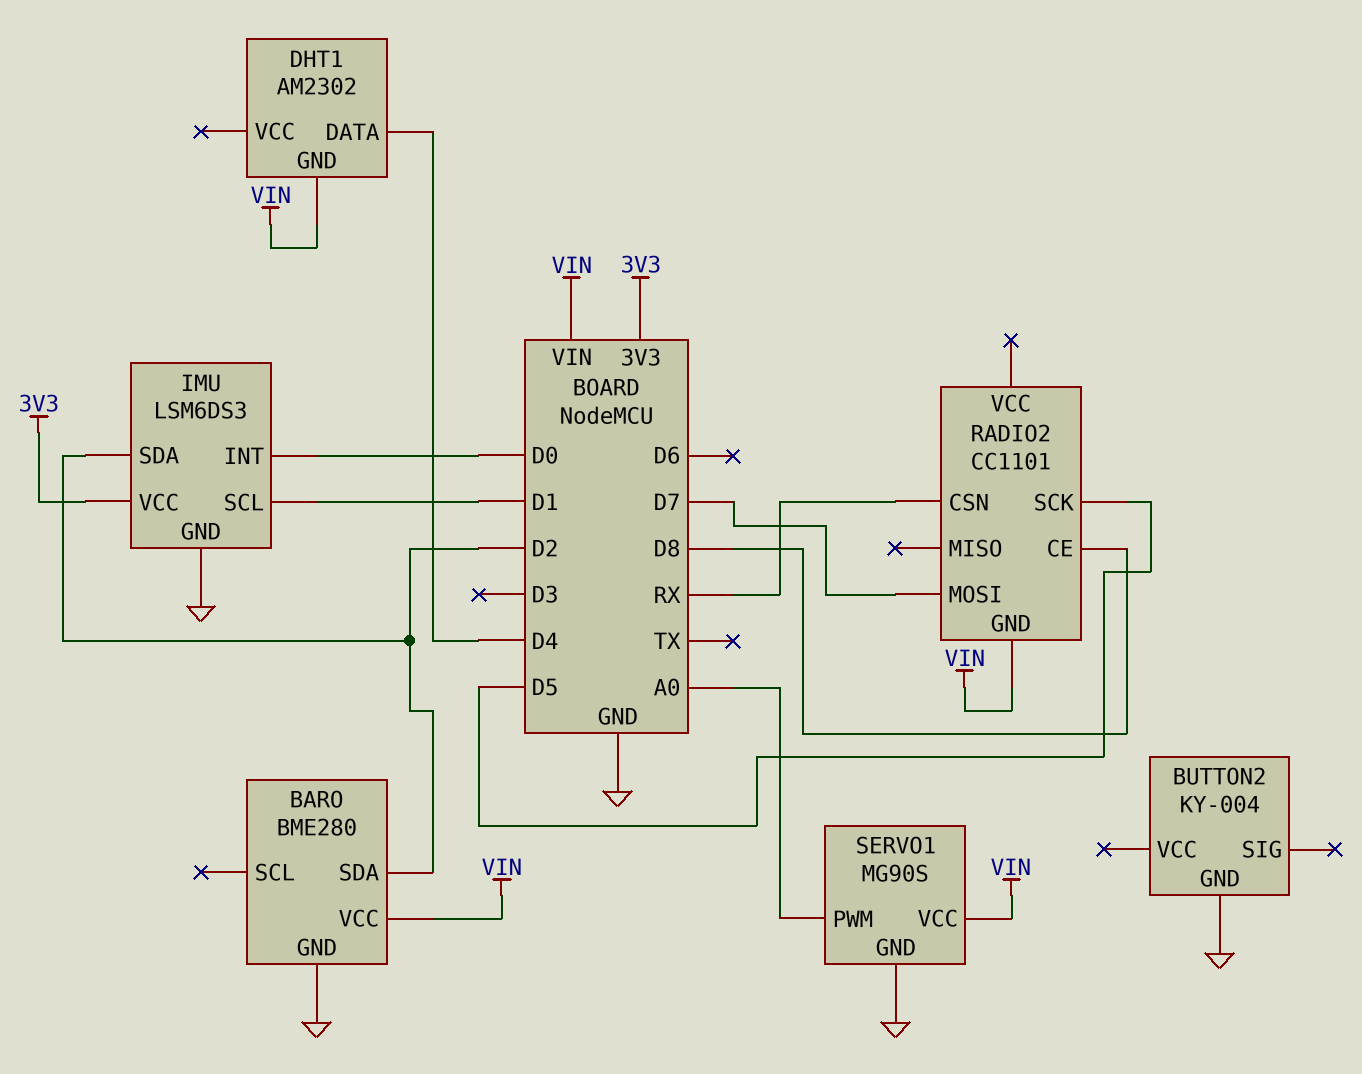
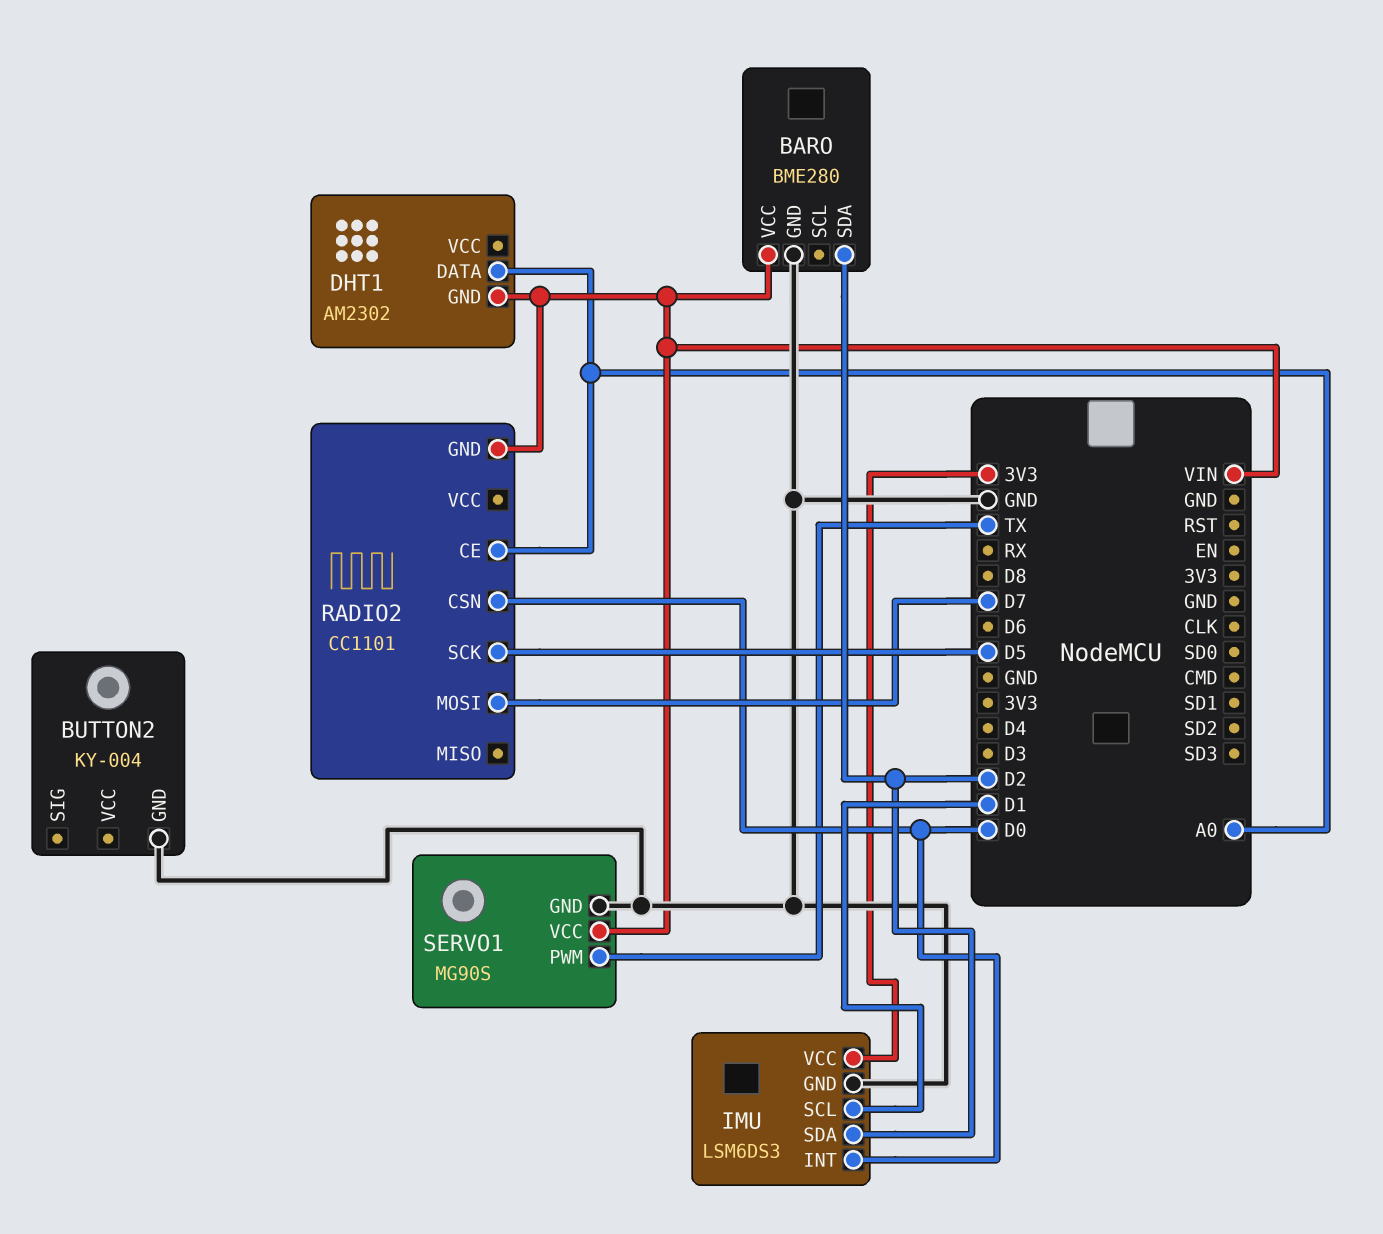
DHT1 pin DATA: D4 -> A0
RADIO2 pin CE: D8 -> A0
RADIO2 pin CSN: RX -> D0
SERVO1 pin PWM: A0 -> TX

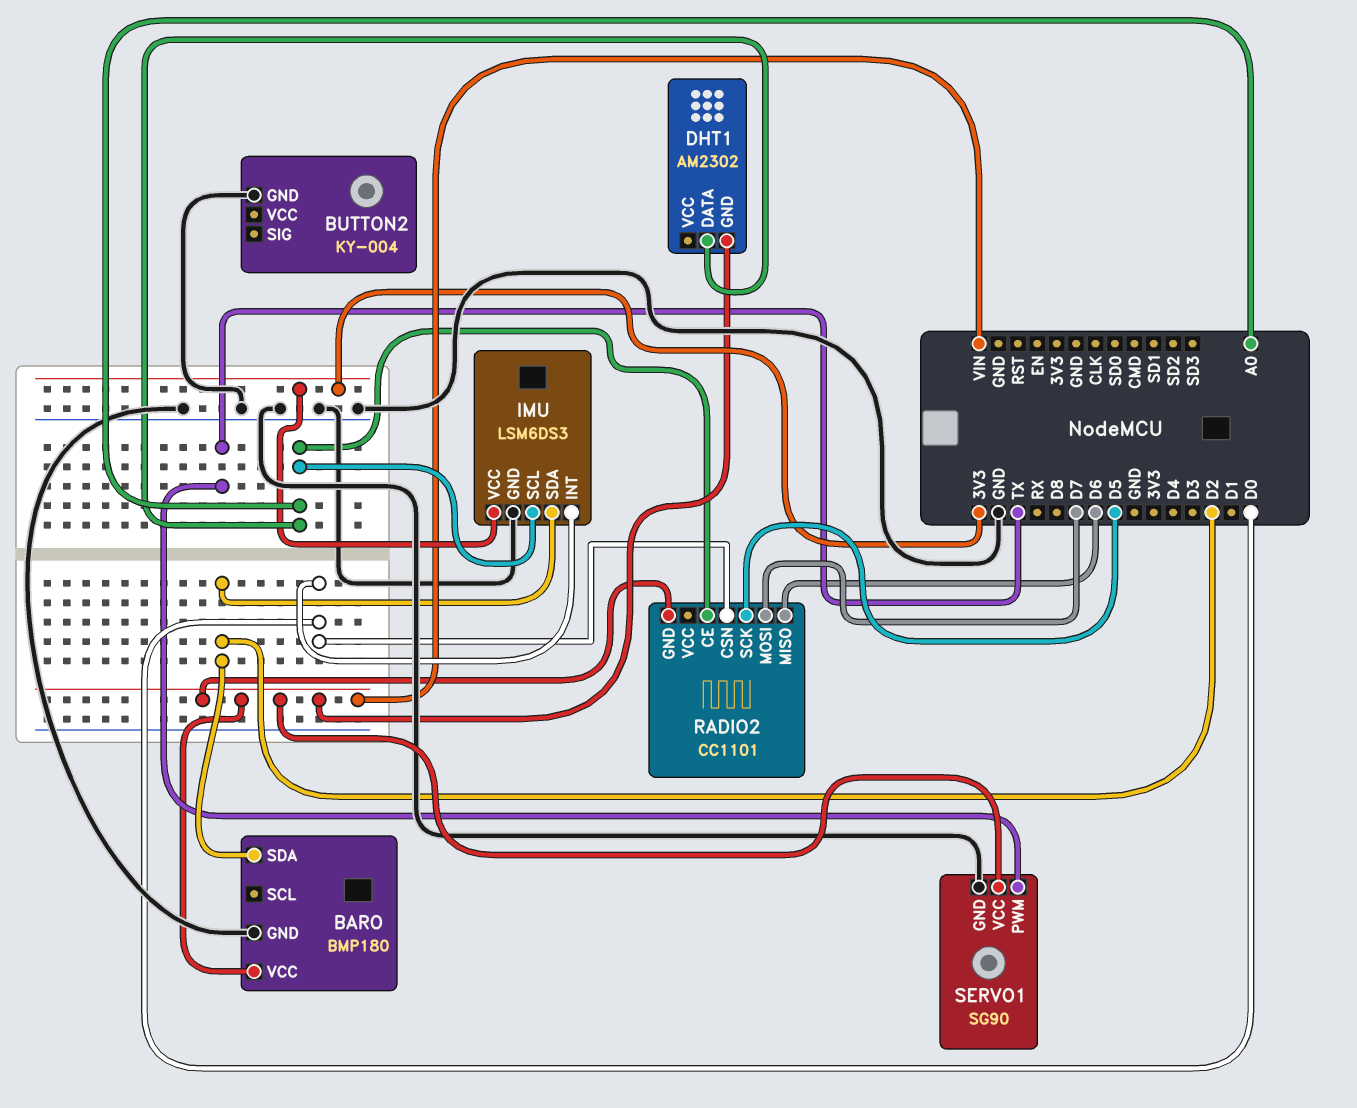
BARO: BME280 -> BMP180
IMU pin SCL: D1 -> A0
RADIO2 pin MISO: none -> D6
SERVO1: MG90S -> SG90

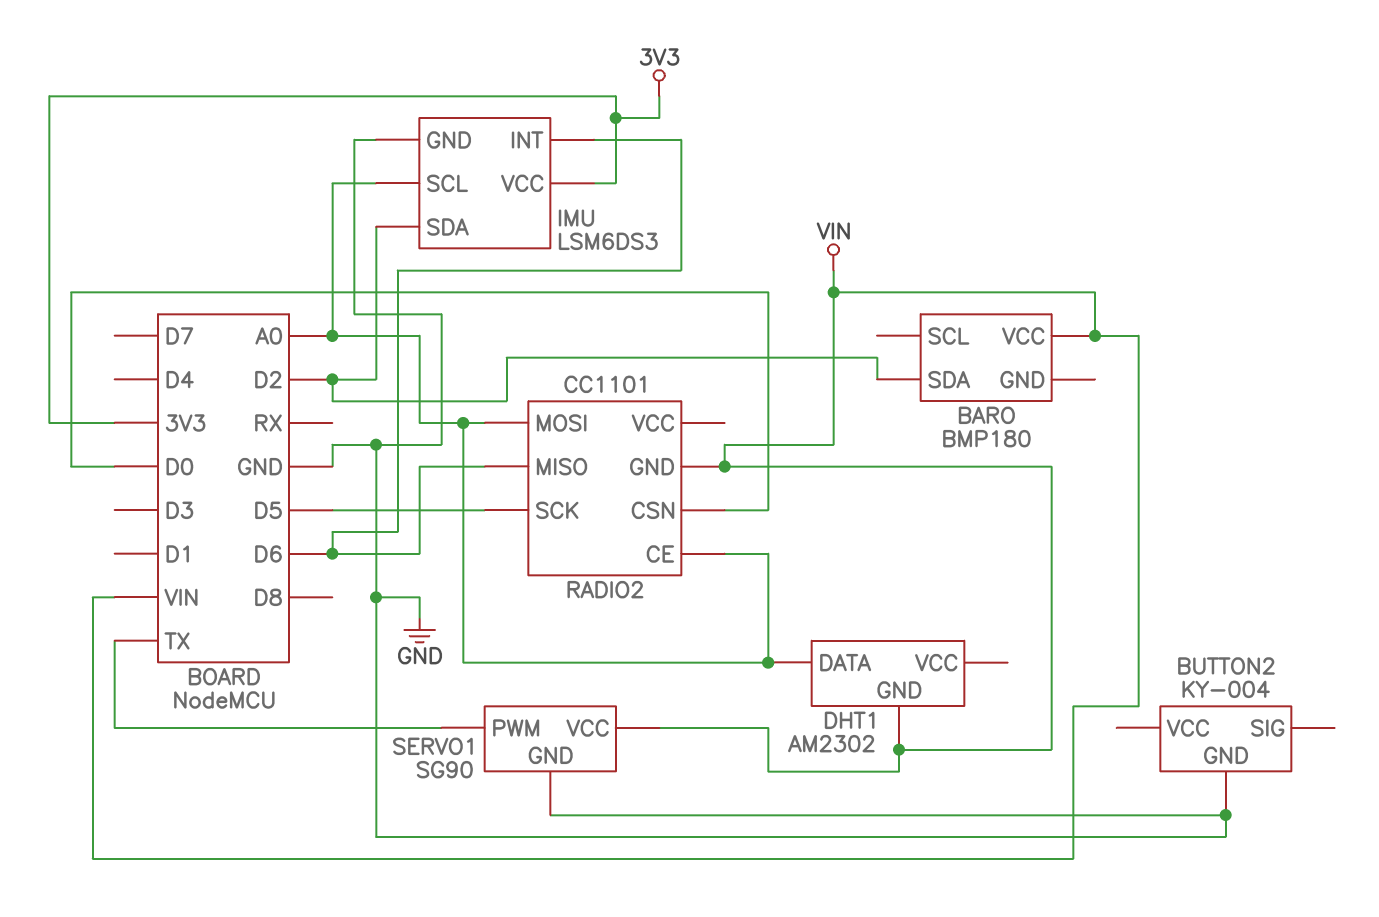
BARO pin GND: GND -> none
IMU pin INT: D0 -> D6
RADIO2 pin MOSI: D7 -> A0

